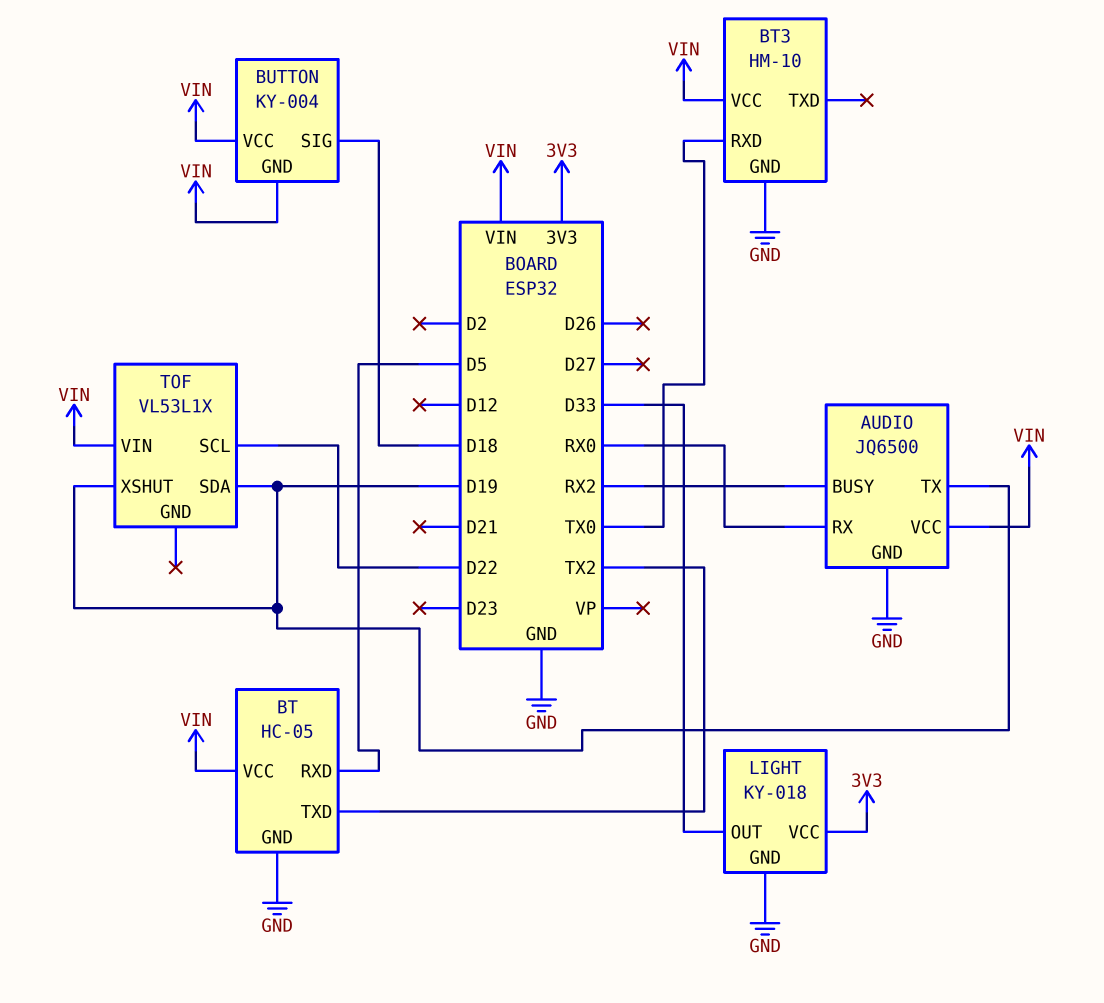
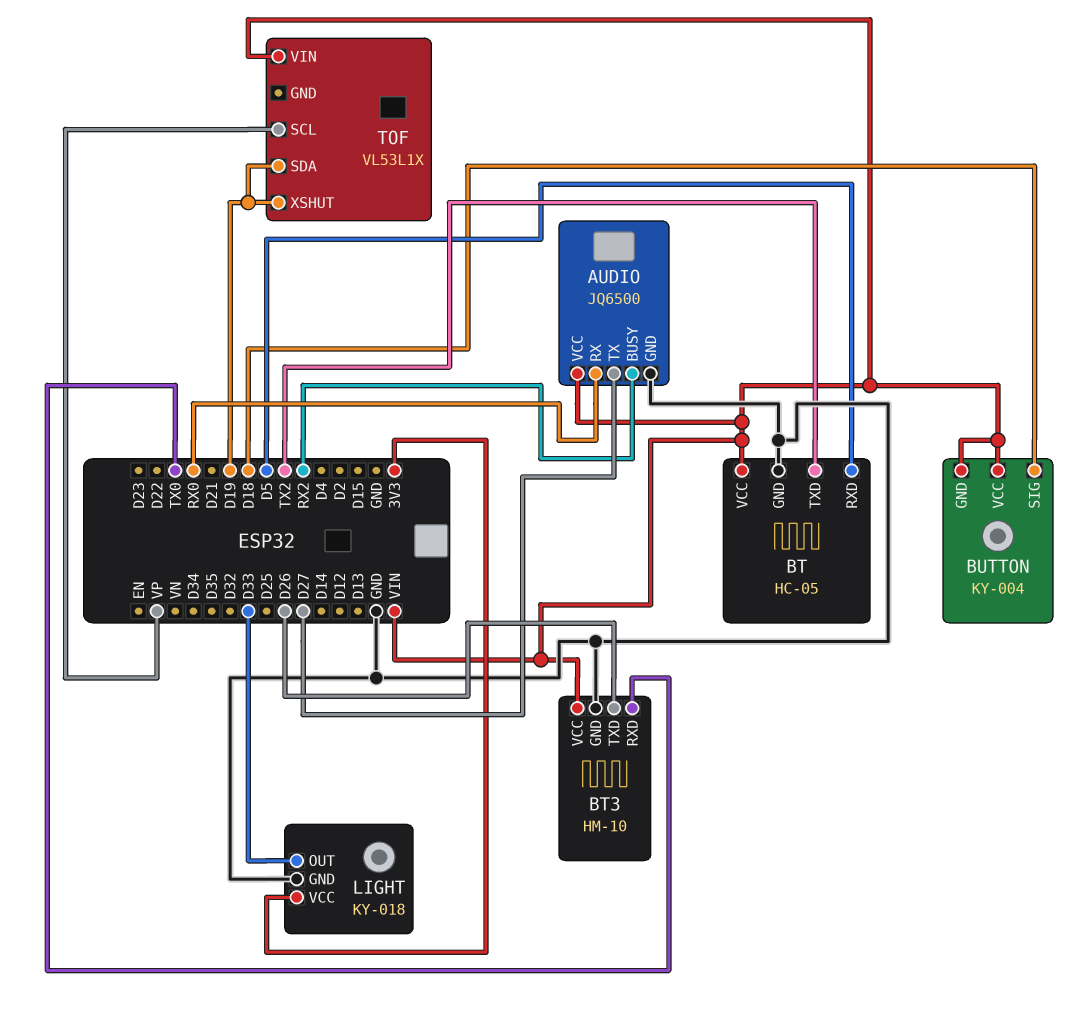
AUDIO pin TX: D19 -> D27
BT3 pin TXD: none -> D26
TOF pin SCL: D22 -> VP

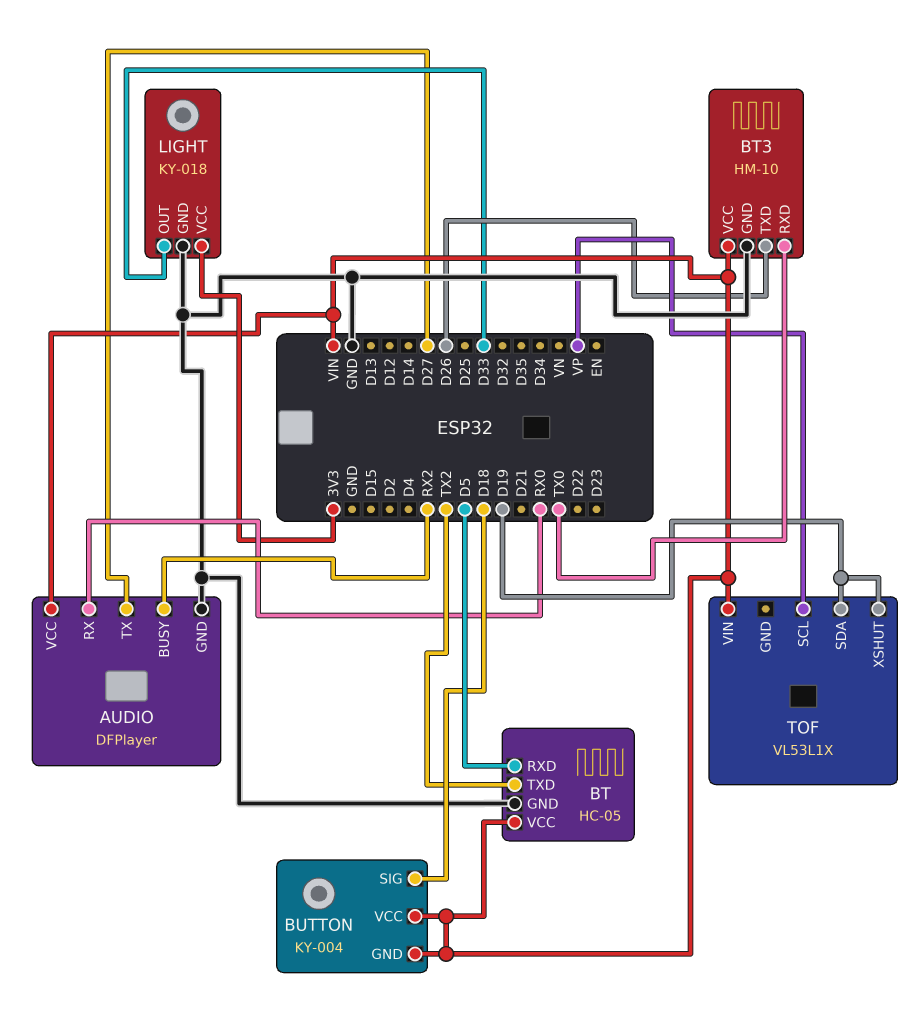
AUDIO: JQ6500 -> DFPlayer

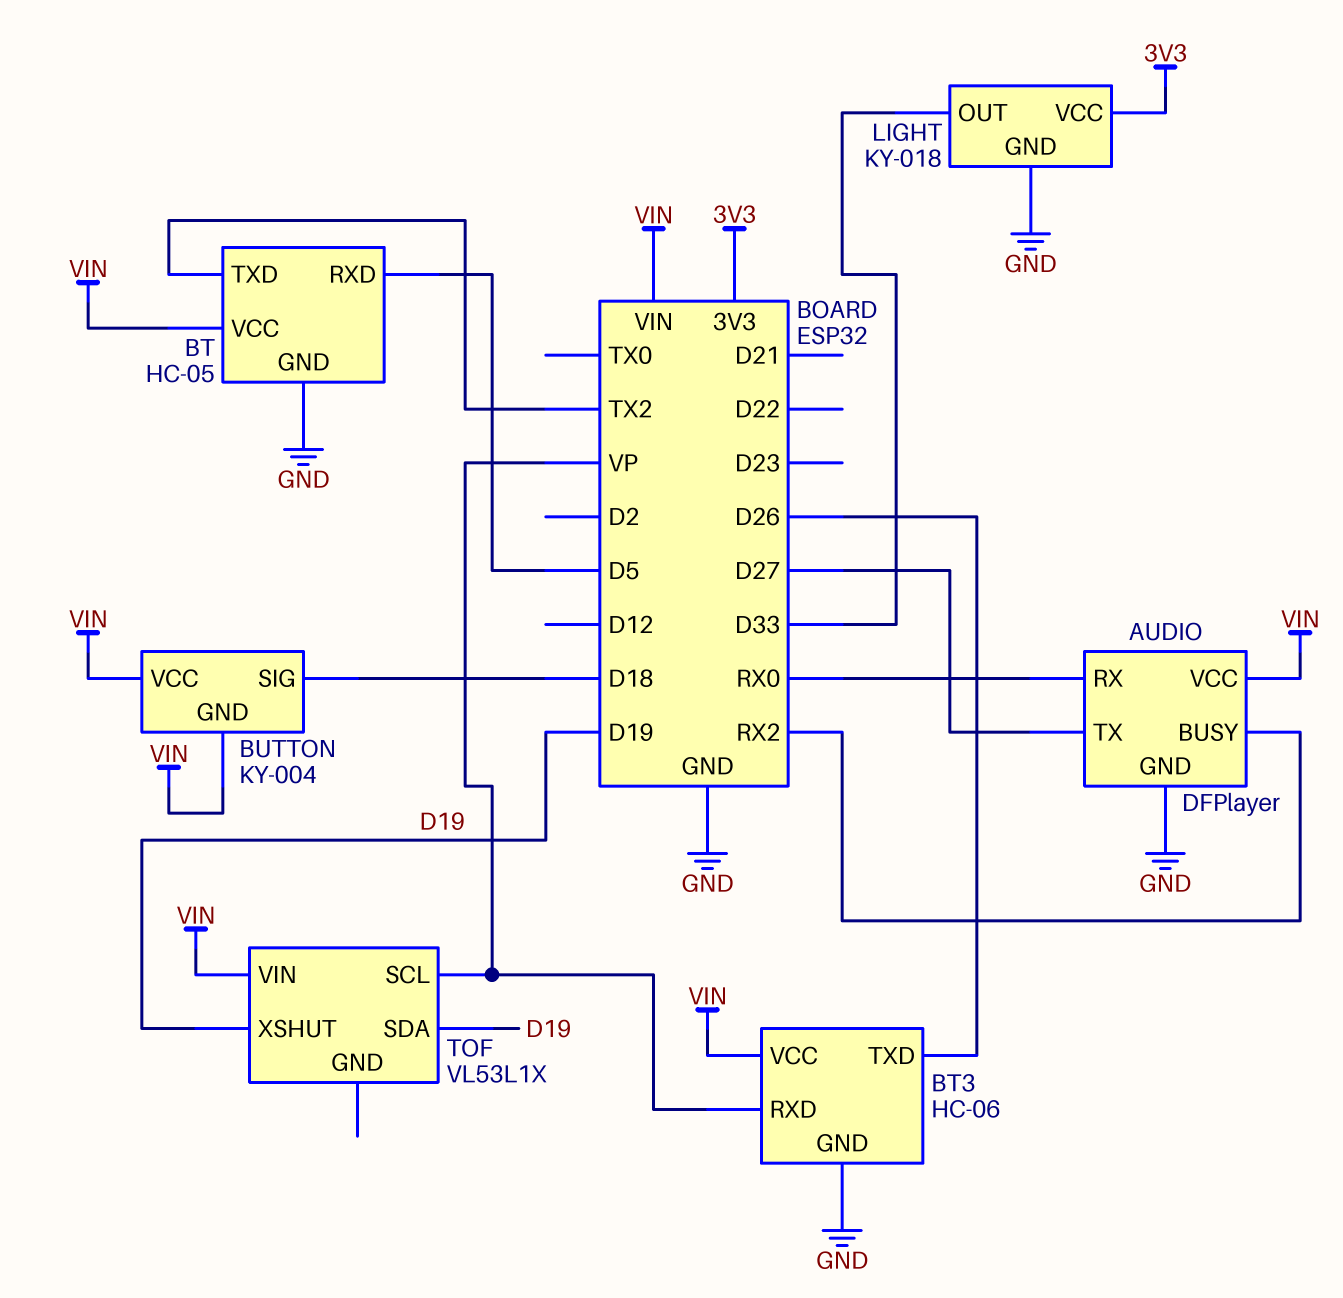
BT3: HM-10 -> HC-06
BT3 pin RXD: TX0 -> VP

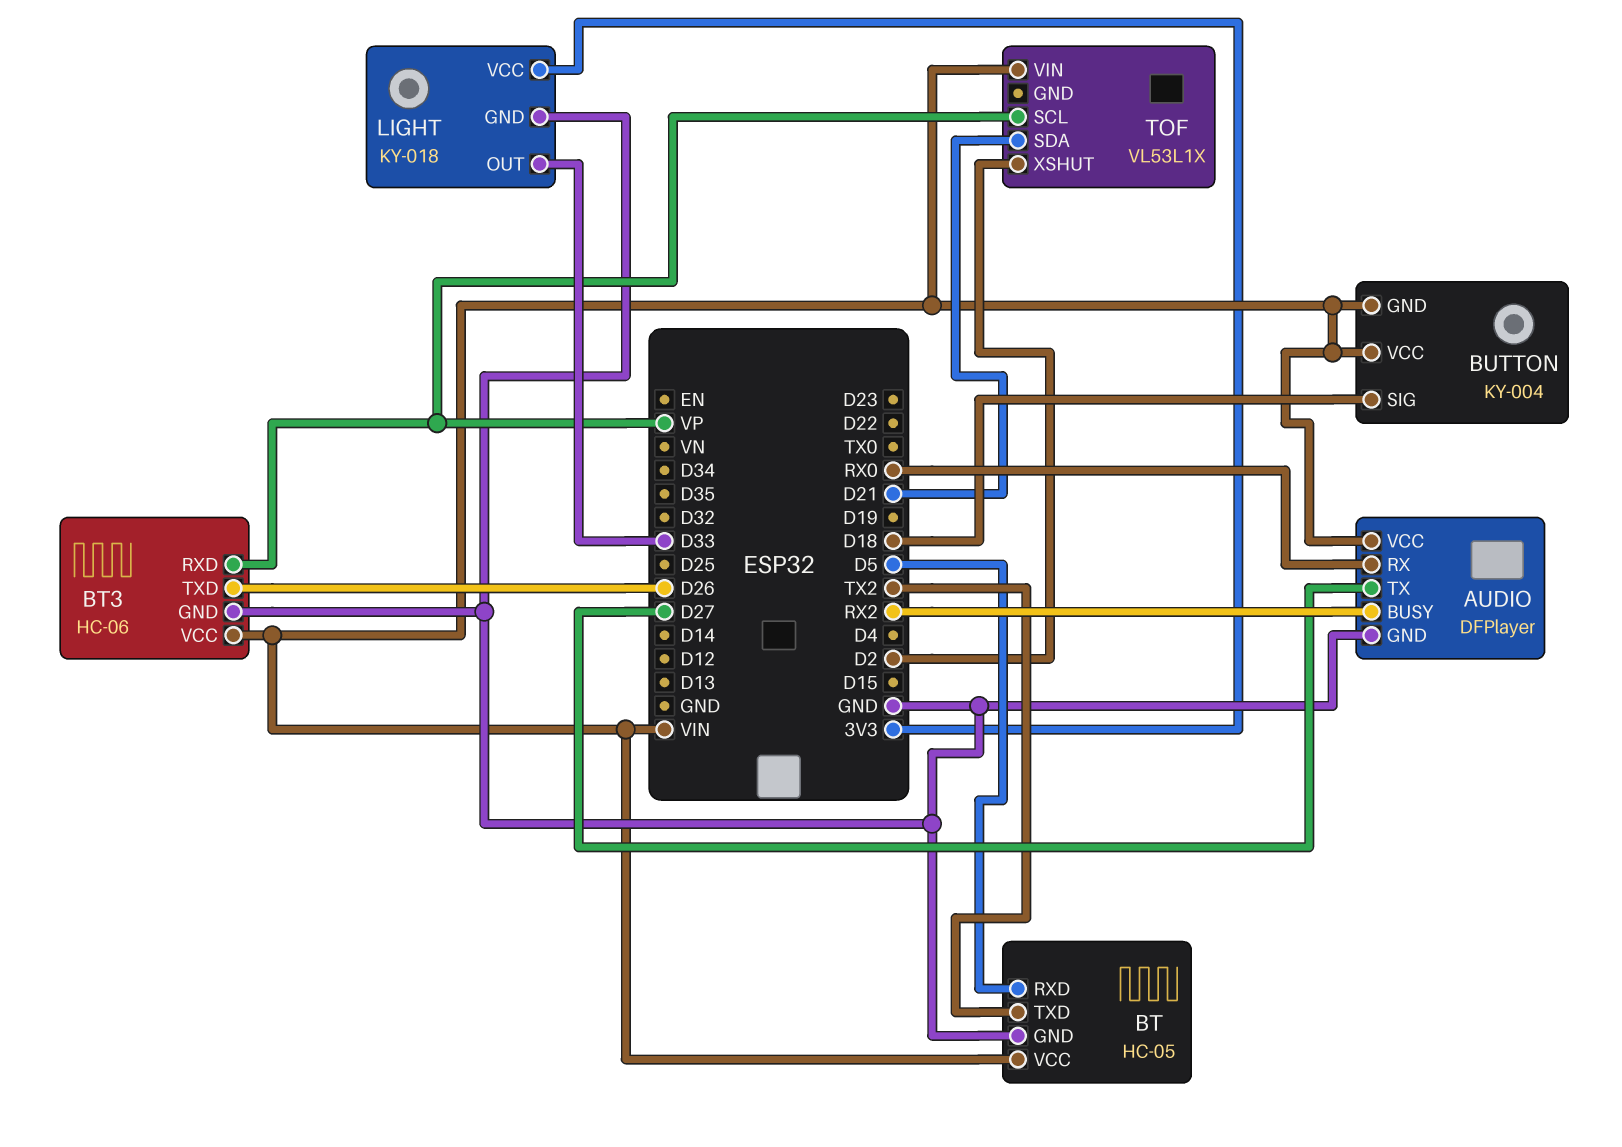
TOF pin SDA: D19 -> D21
TOF pin XSHUT: D19 -> D2

